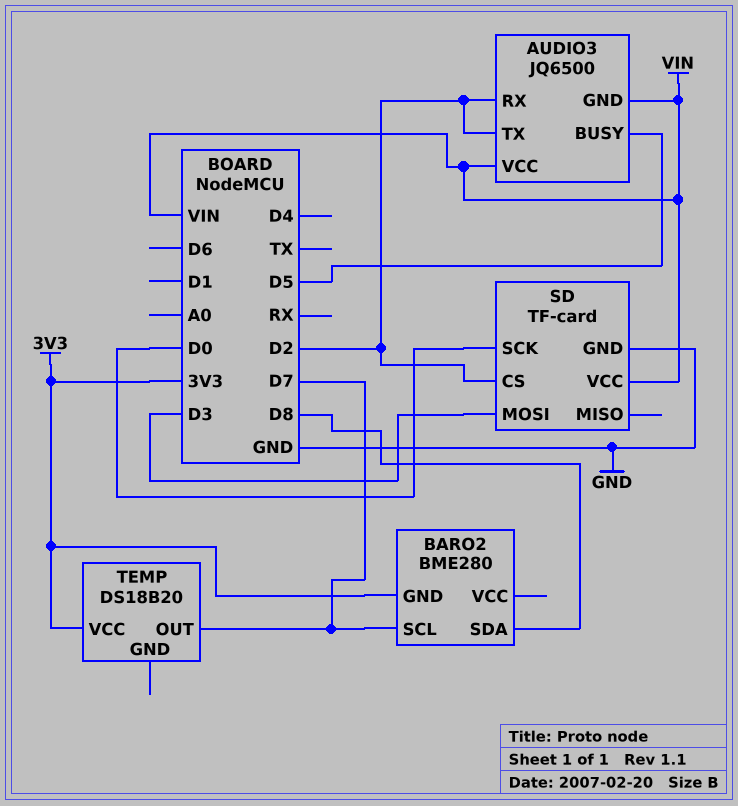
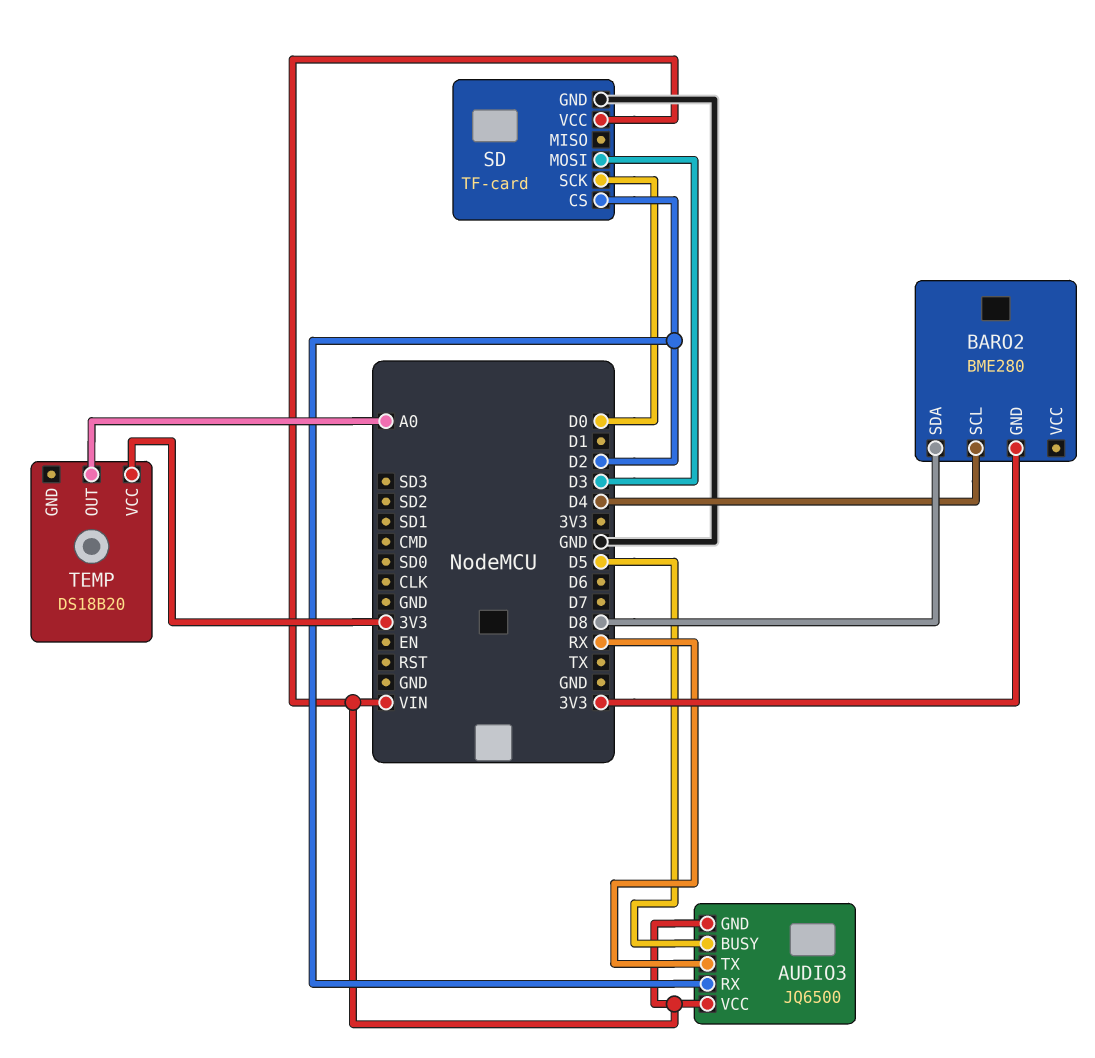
AUDIO3 pin TX: D2 -> RX
BARO2 pin SCL: D7 -> D4
TEMP pin OUT: D7 -> A0

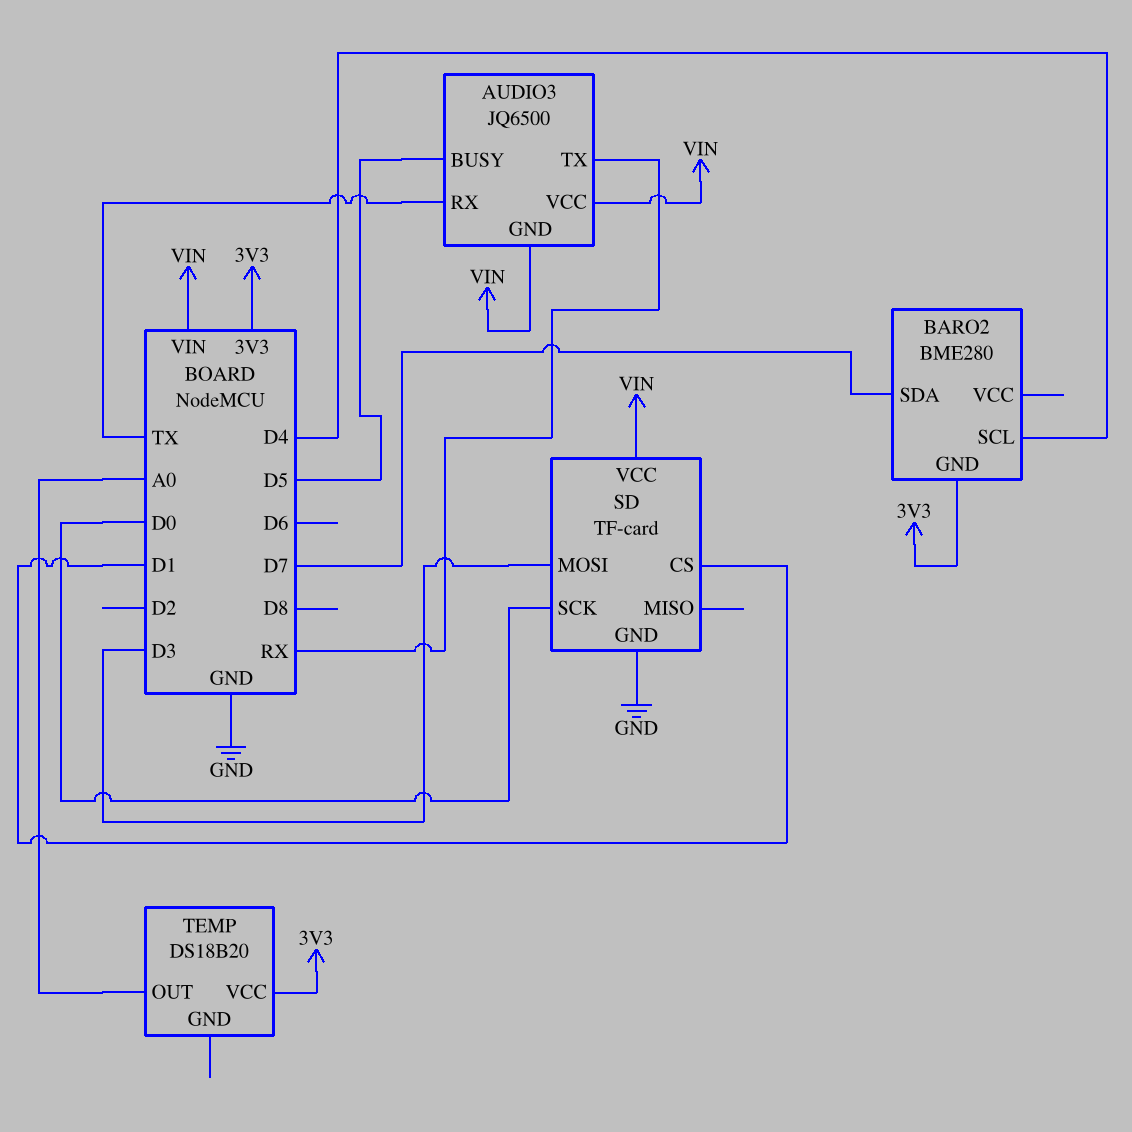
AUDIO3 pin RX: D2 -> TX
BARO2 pin SDA: D8 -> D7
SD pin CS: D2 -> D1

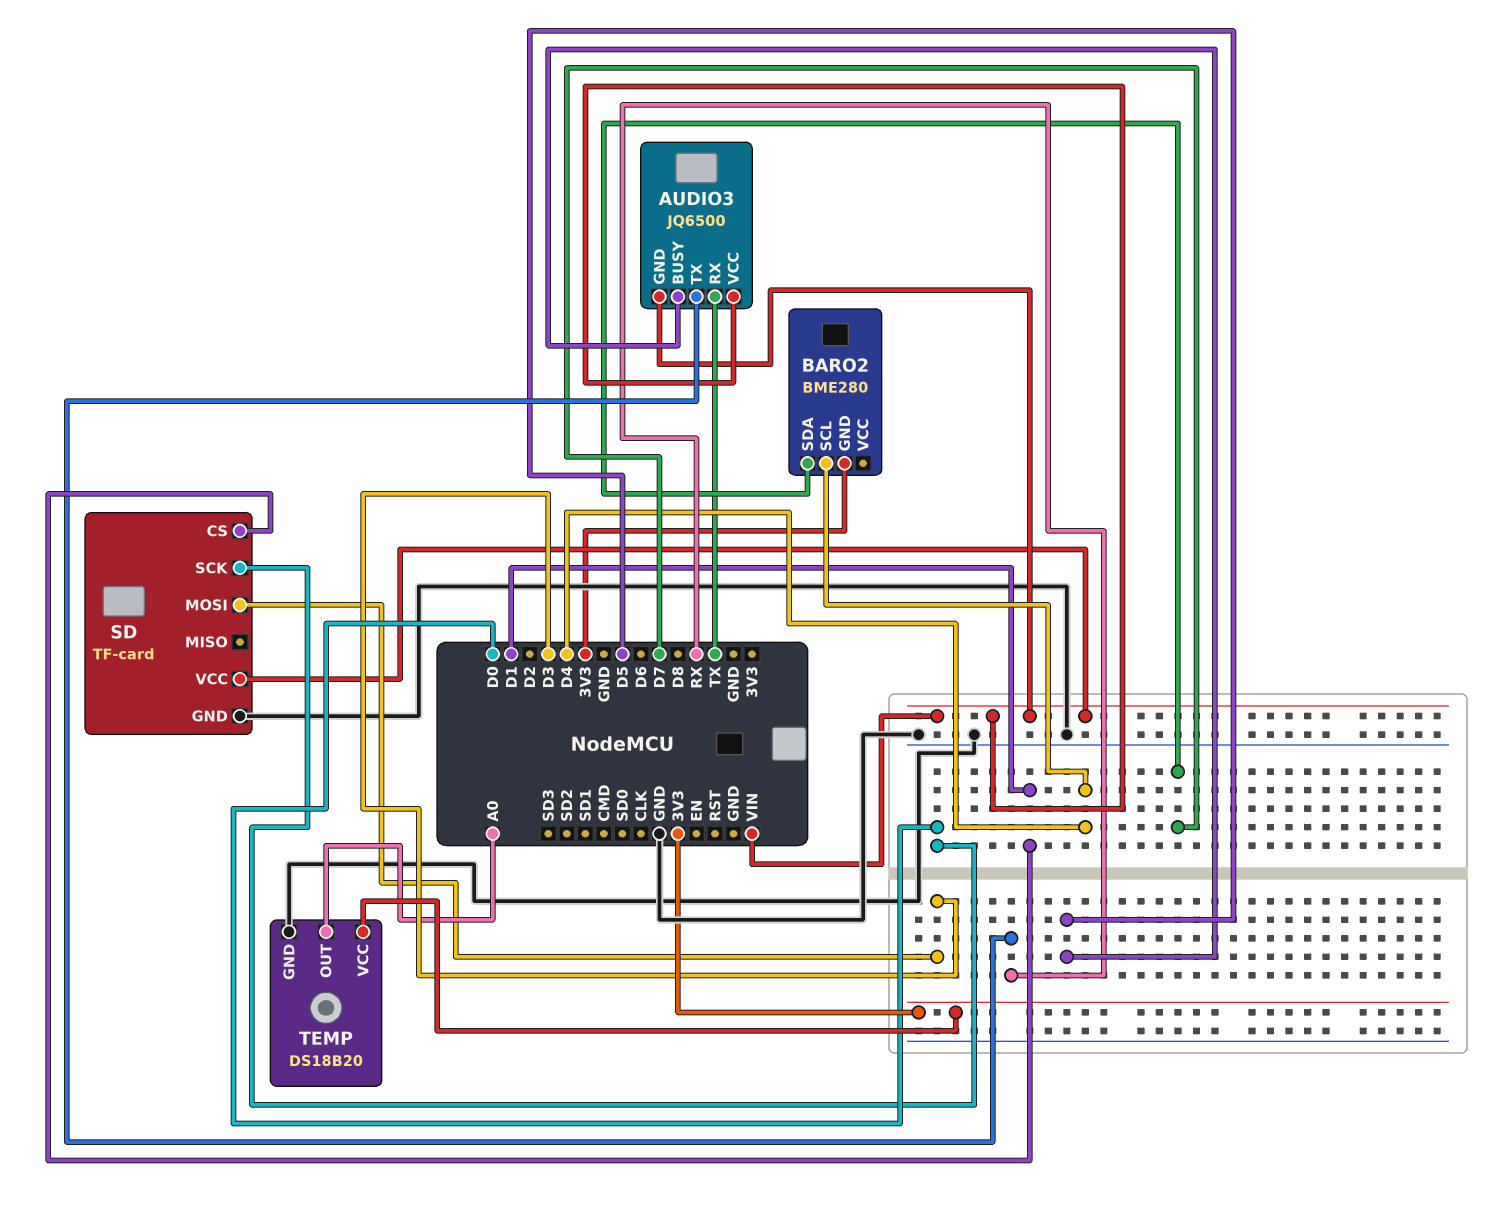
TEMP pin GND: none -> GND

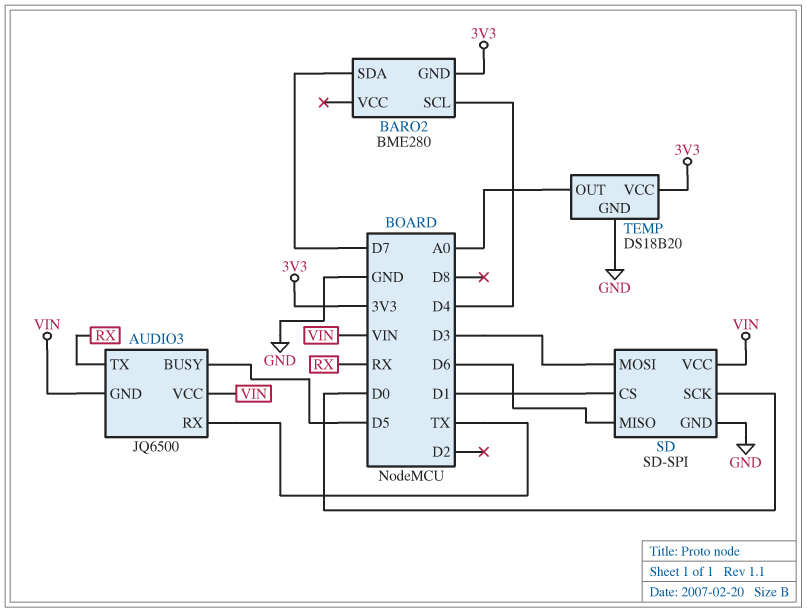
SD: TF-card -> SD-SPI
SD pin MISO: none -> D6

